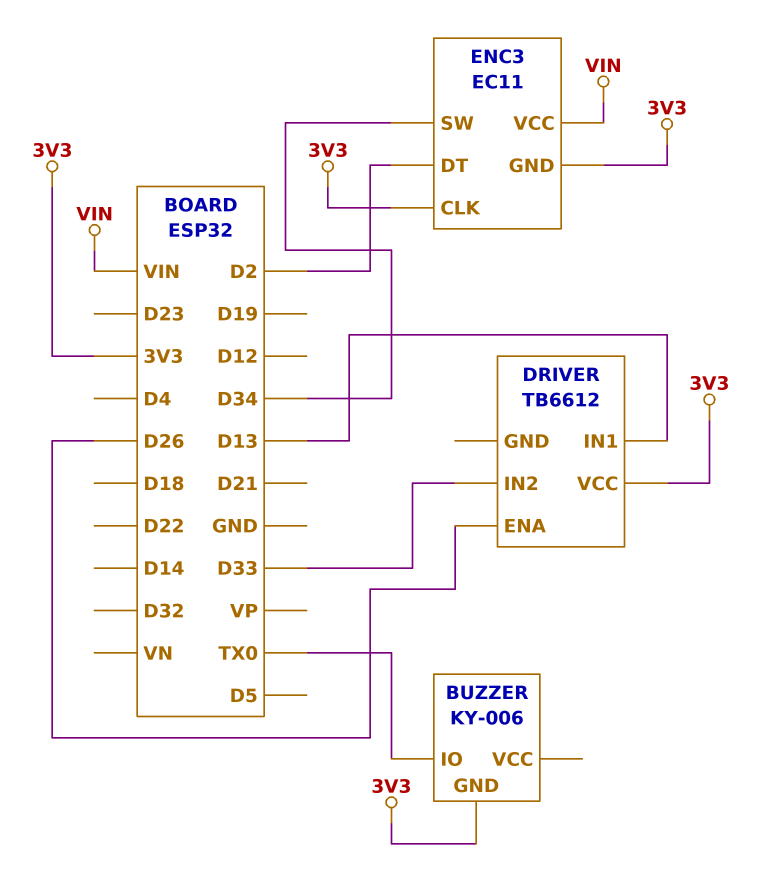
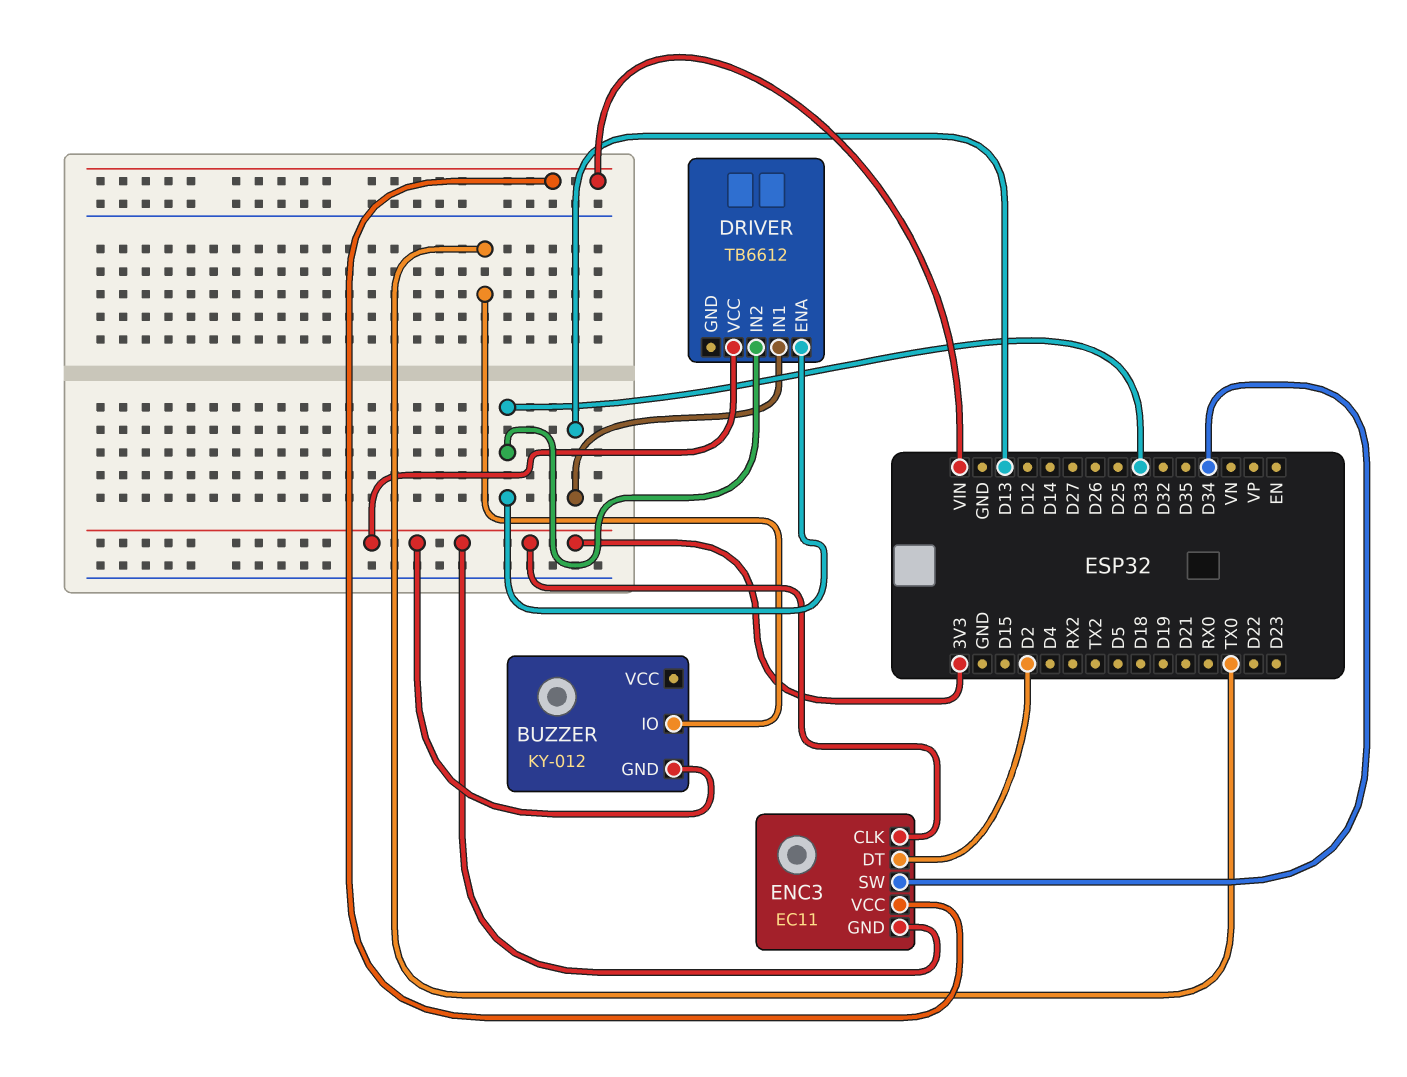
BUZZER: KY-006 -> KY-012
DRIVER pin ENA: D26 -> D33

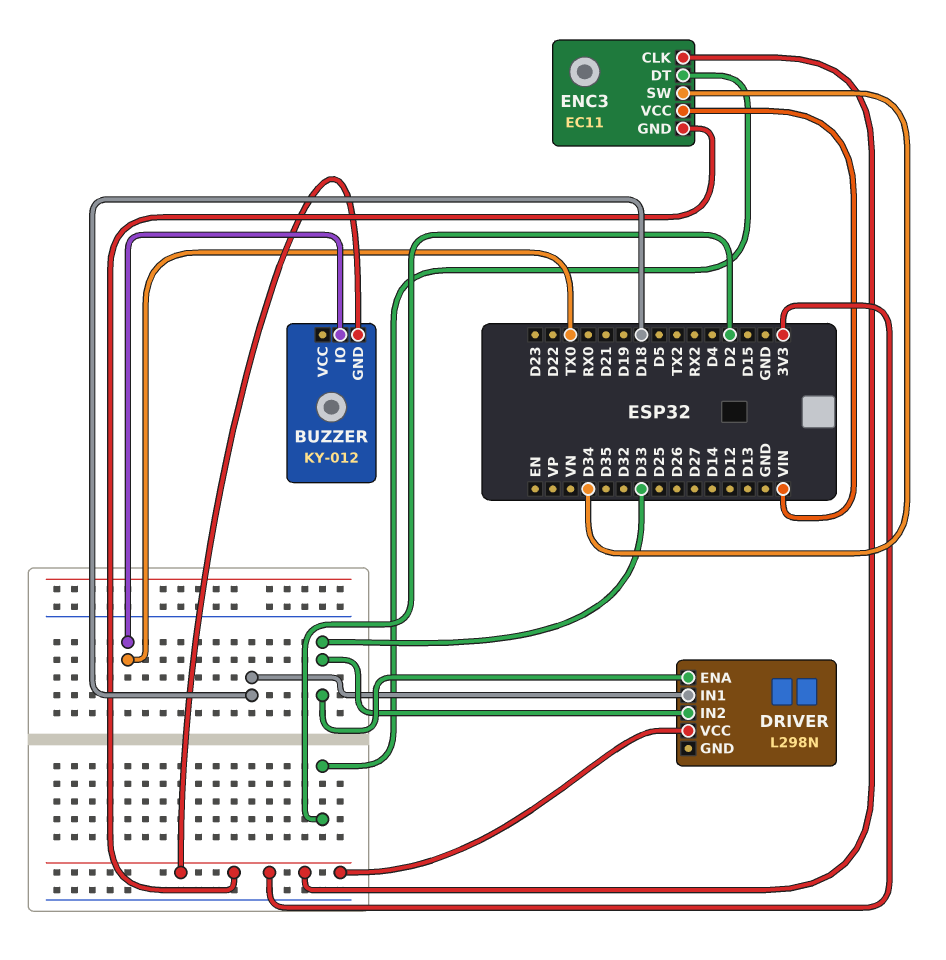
DRIVER: TB6612 -> L298N
DRIVER pin IN1: D13 -> D18

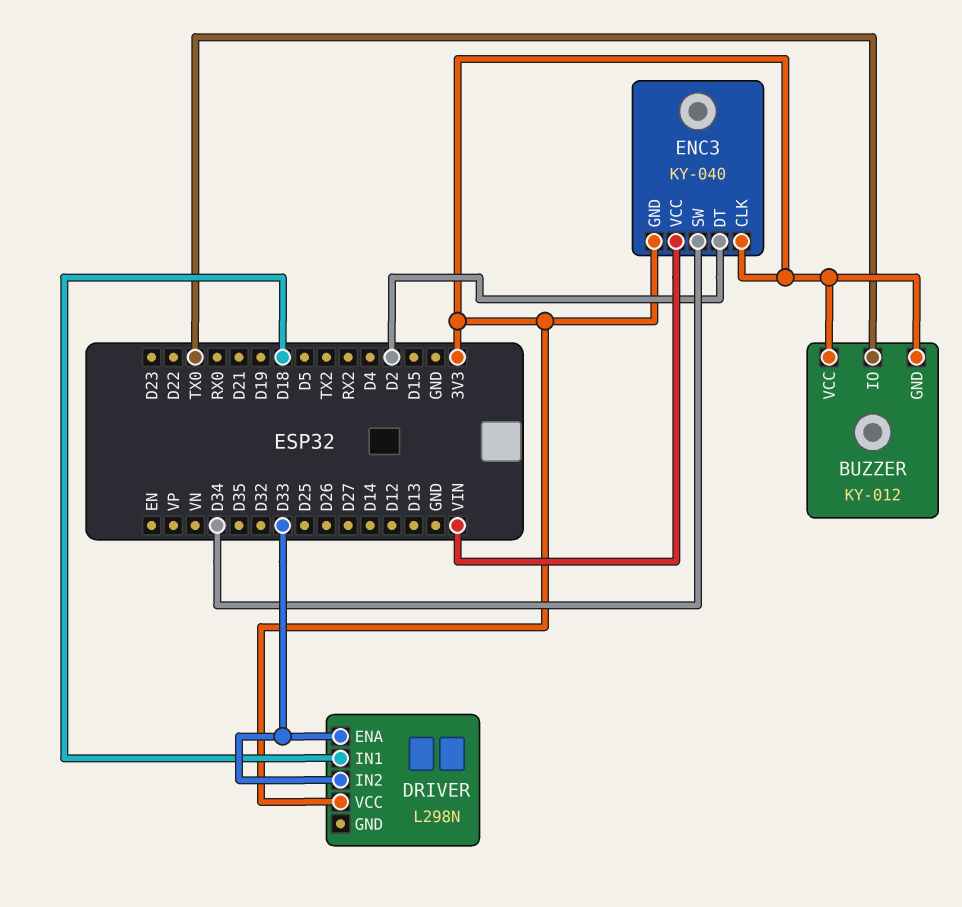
BUZZER pin VCC: none -> 3V3
ENC3: EC11 -> KY-040

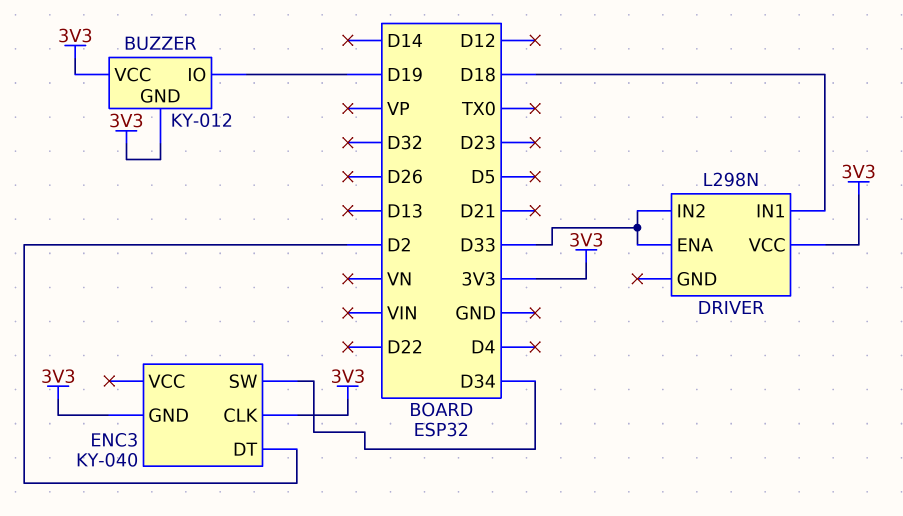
BUZZER pin IO: TX0 -> D19
ENC3 pin VCC: VIN -> none

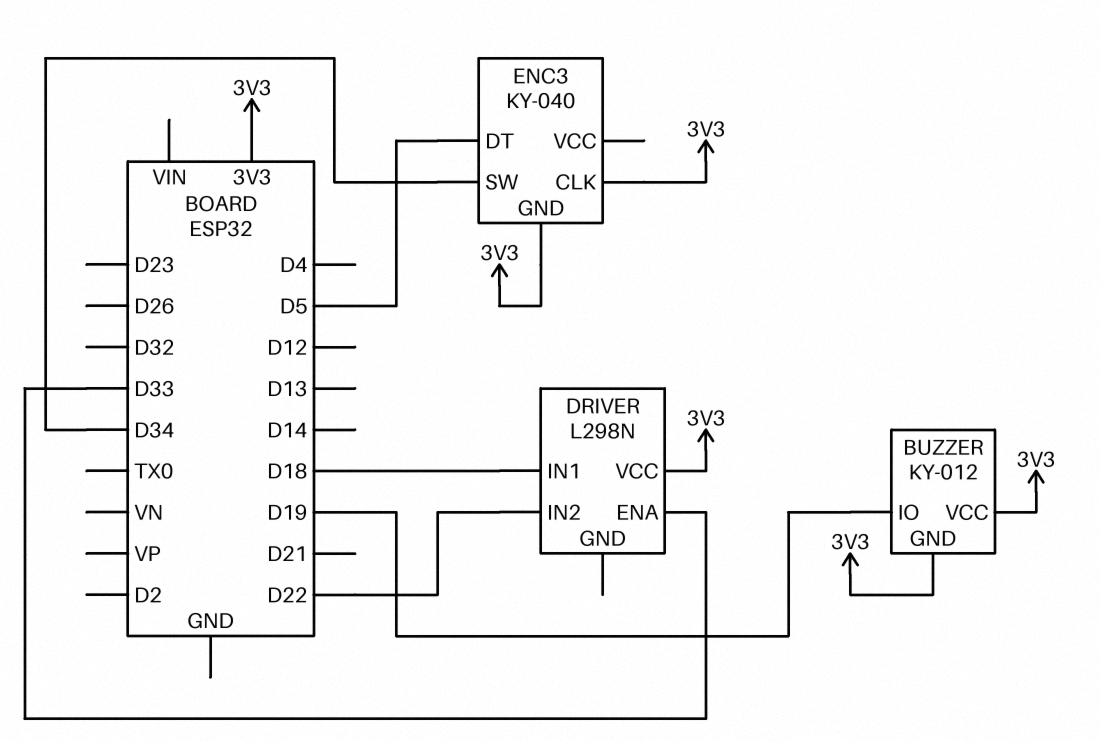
DRIVER pin IN2: D33 -> D22
ENC3 pin DT: D2 -> D5

